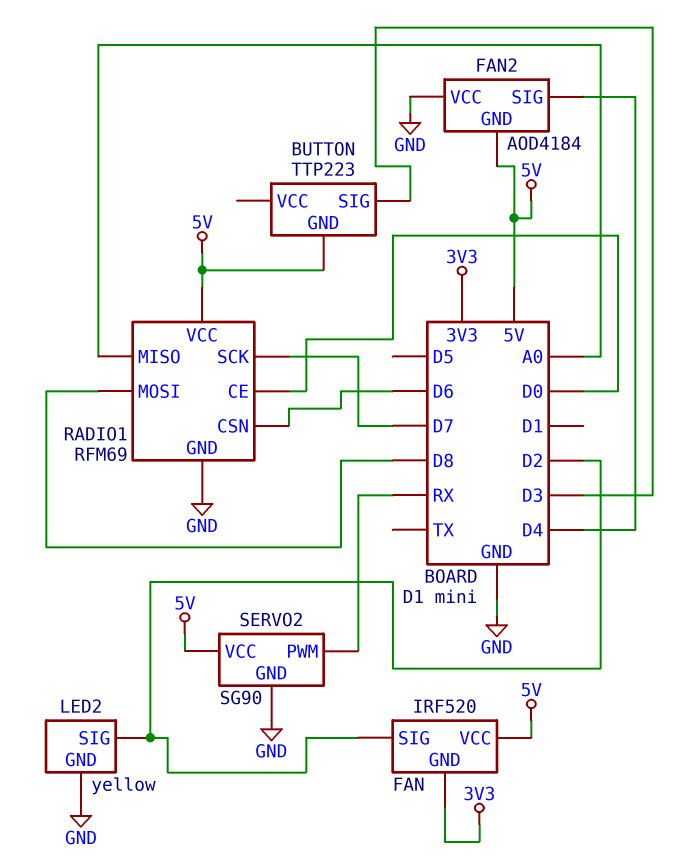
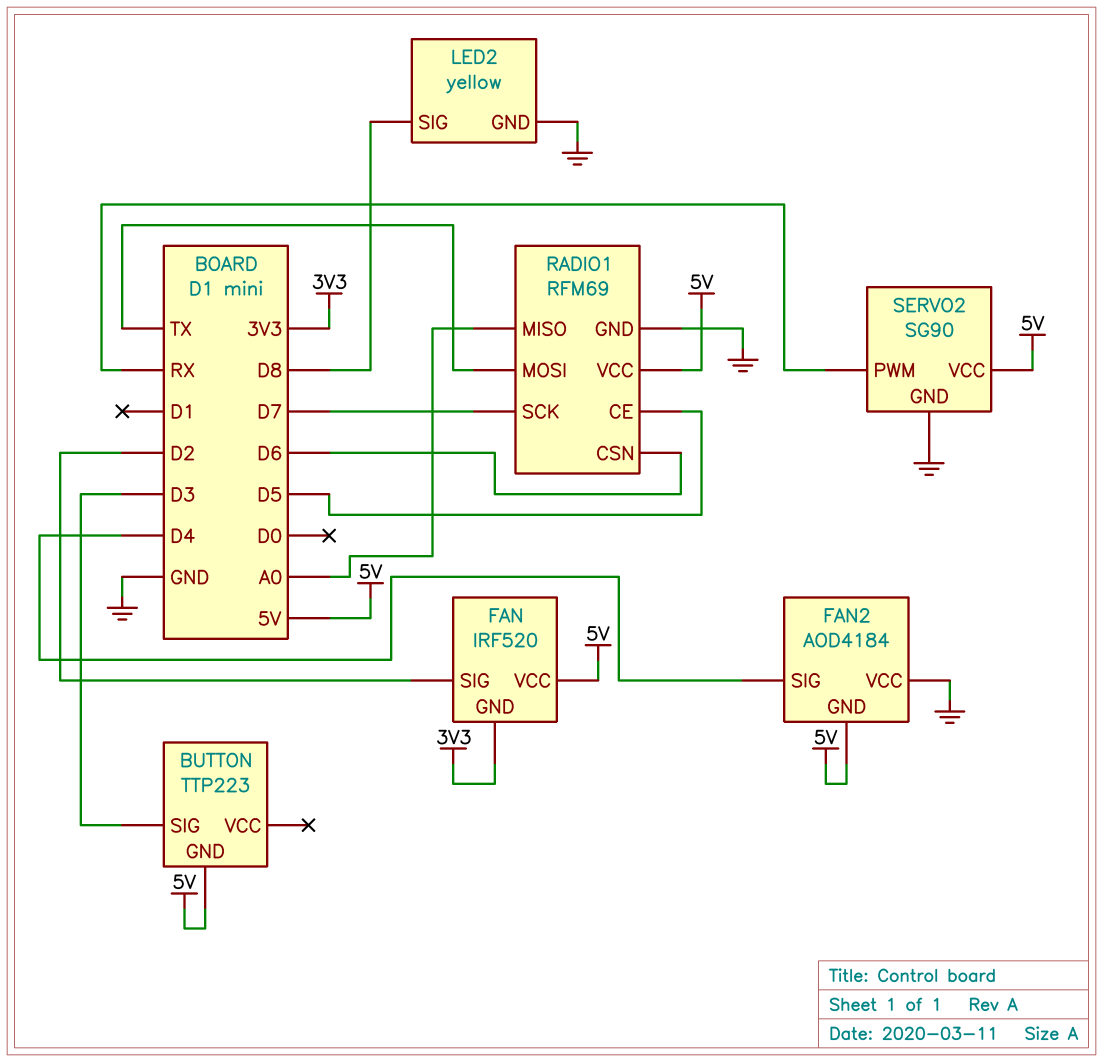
LED2 pin SIG: D2 -> D8
RADIO1 pin CE: D0 -> D5
RADIO1 pin MOSI: D8 -> TX

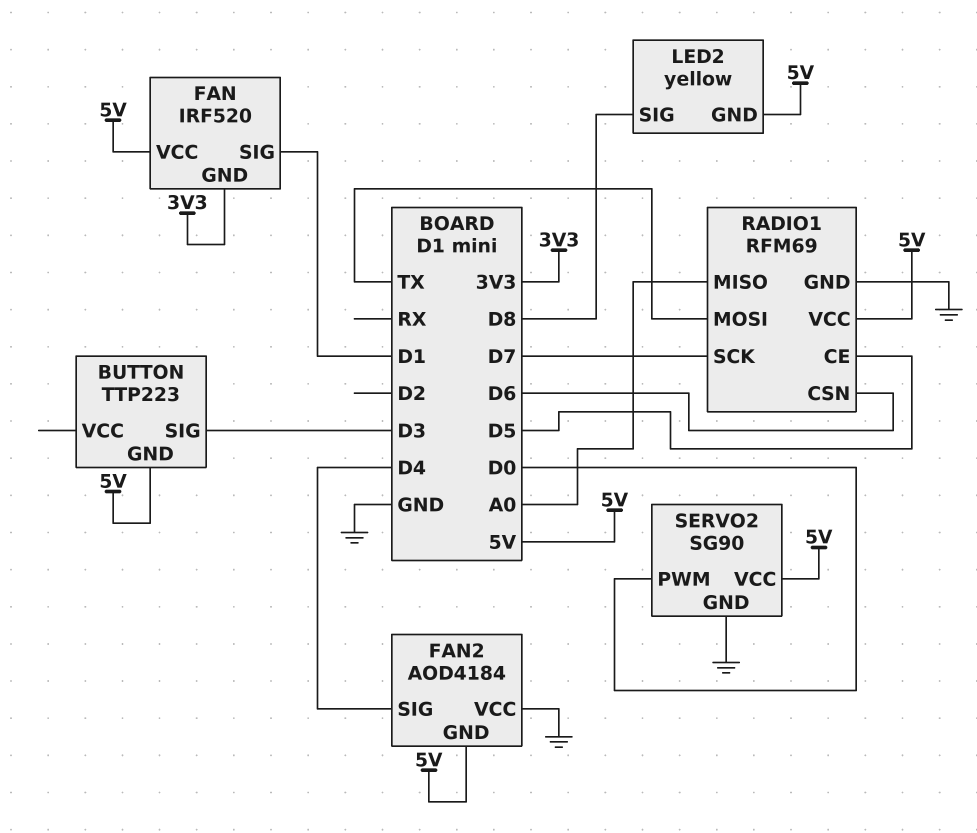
FAN pin SIG: D2 -> D1
LED2 pin GND: GND -> 5V
SERVO2 pin PWM: RX -> D0

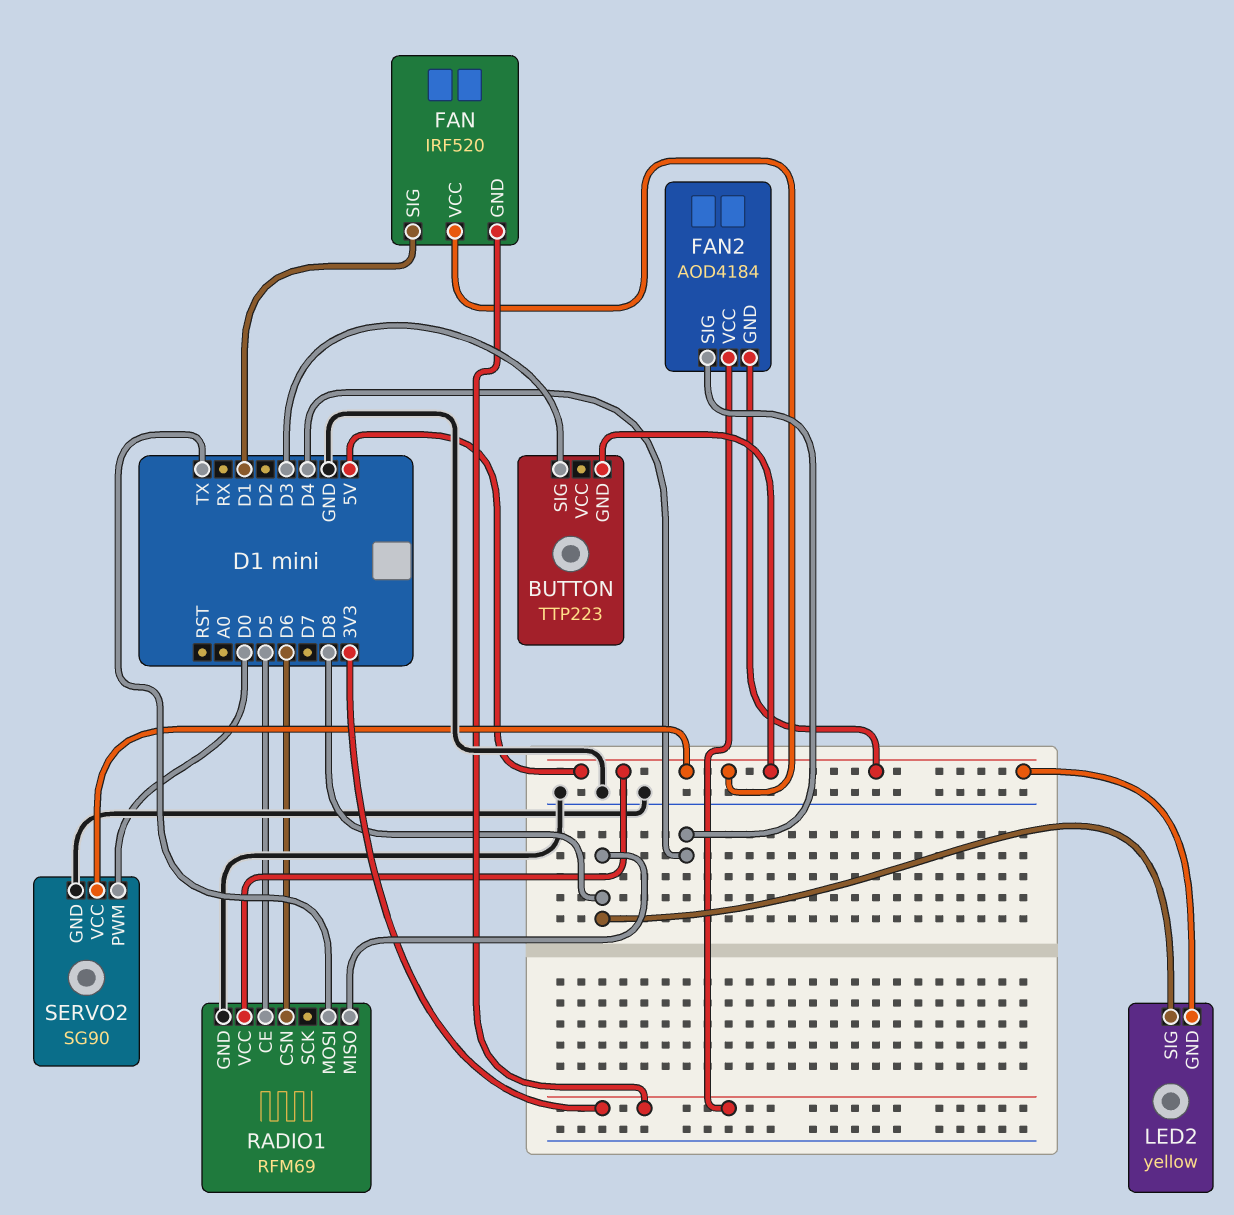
FAN2 pin VCC: GND -> 3V3
RADIO1 pin MISO: A0 -> D8
RADIO1 pin SCK: D7 -> none

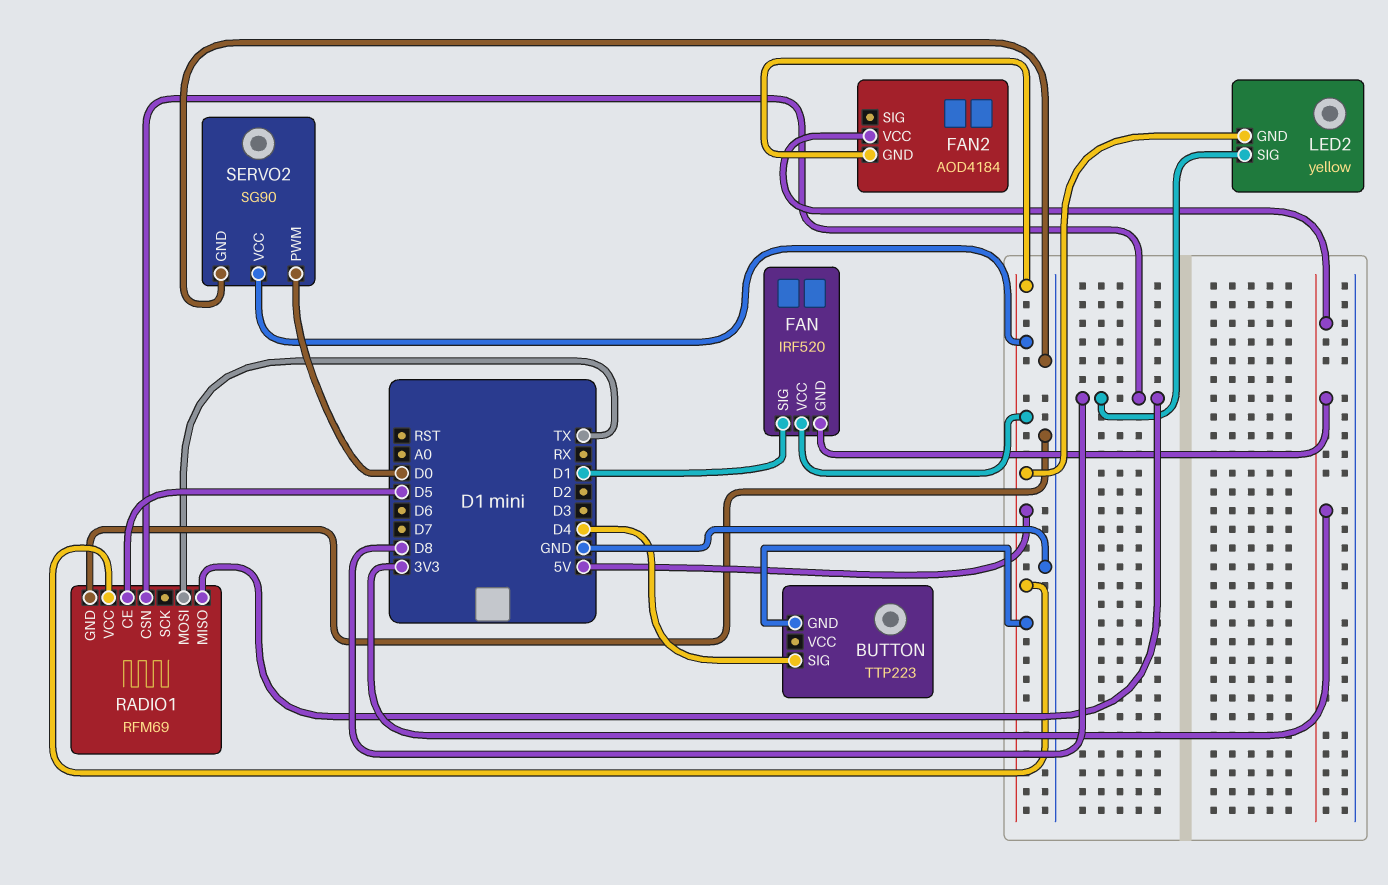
BUTTON pin SIG: D3 -> D4
FAN2 pin SIG: D4 -> none
RADIO1 pin CSN: D6 -> D8

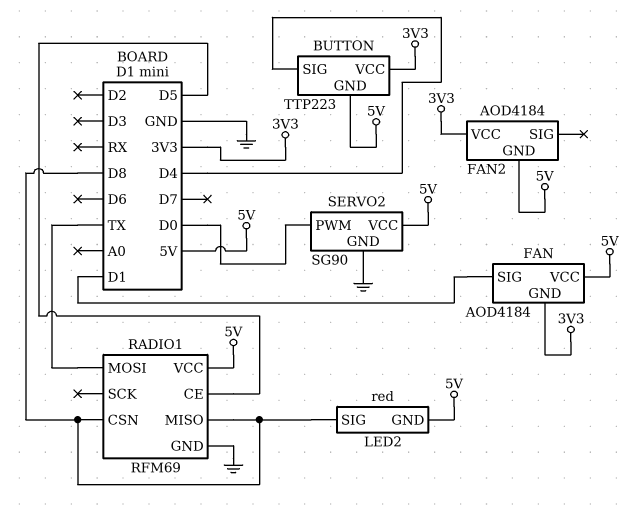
BUTTON pin VCC: none -> 3V3
FAN: IRF520 -> AOD4184
LED2: yellow -> red

